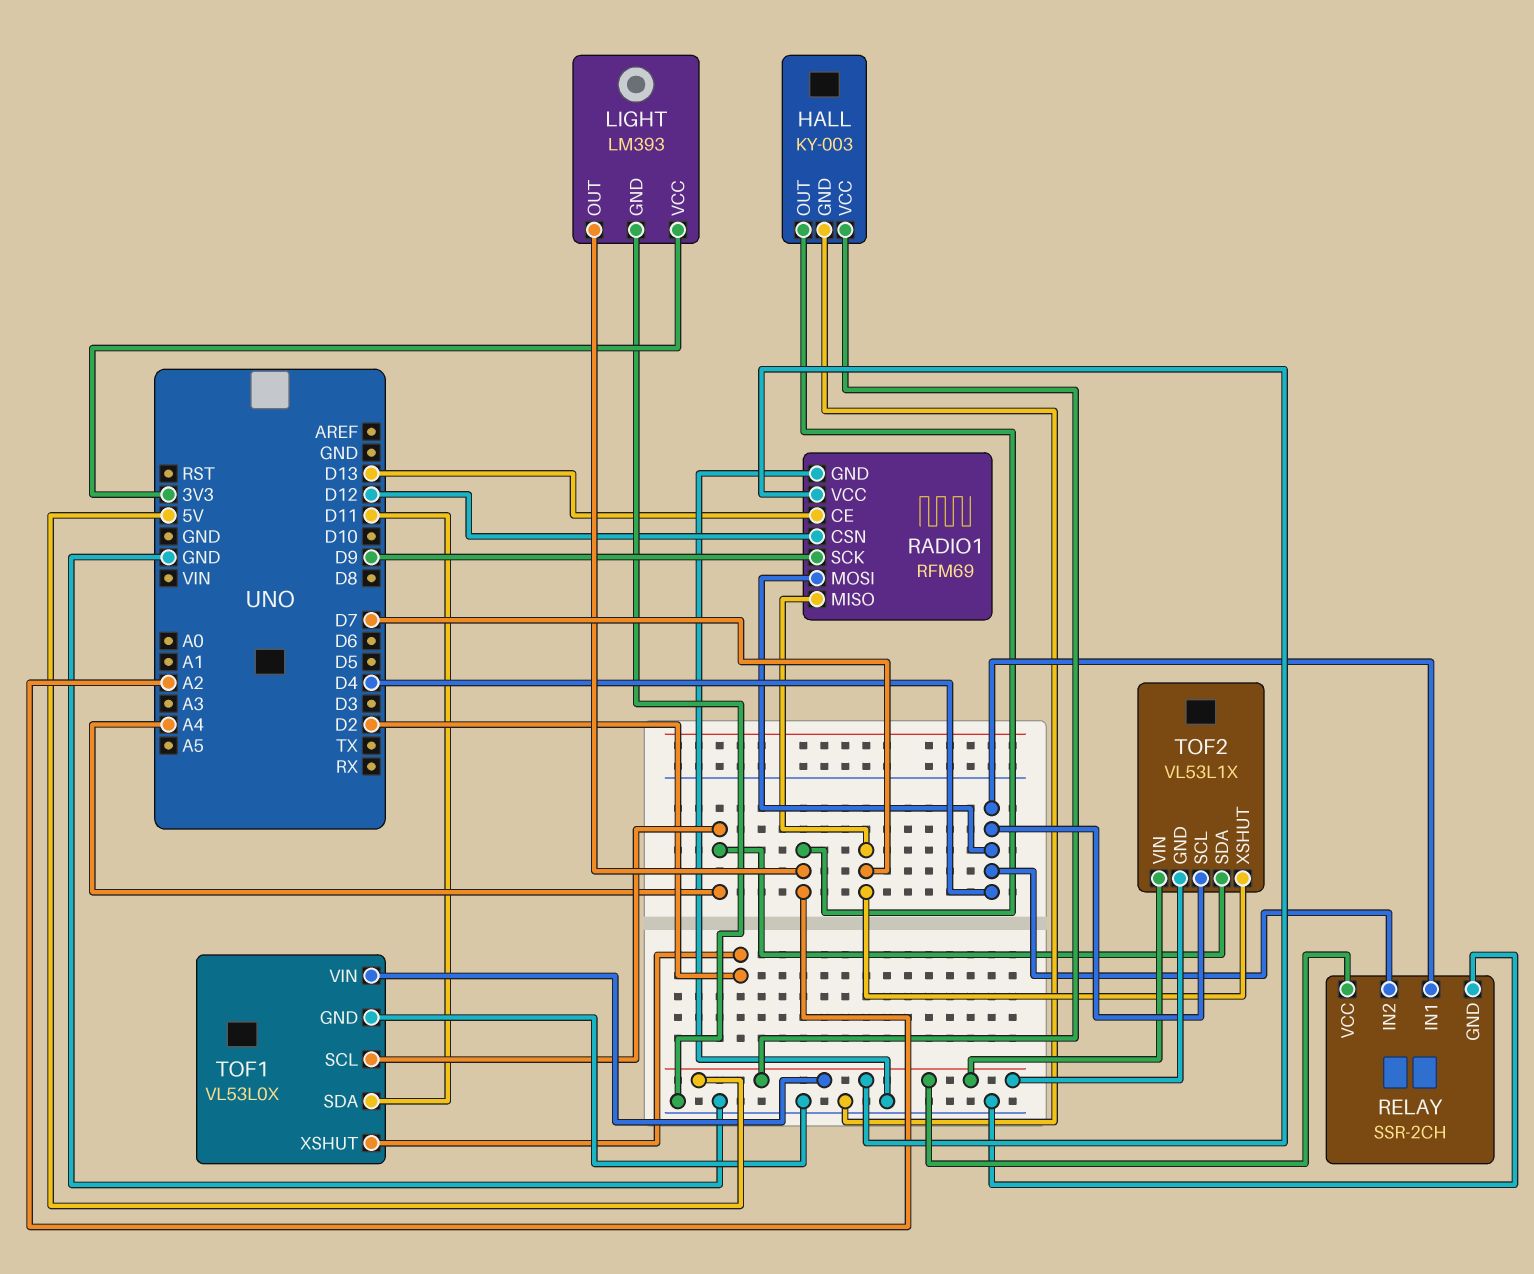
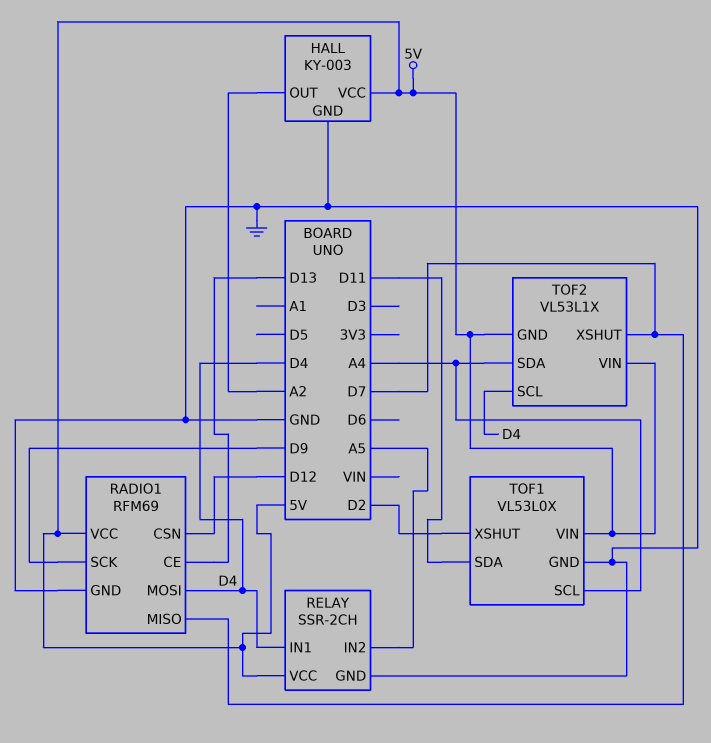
LIGHT: LM393 -> none
LIGHT pin GND: GND -> none
LIGHT pin OUT: A2 -> none
LIGHT pin VCC: 3V3 -> none
RELAY pin IN2: D4 -> A5

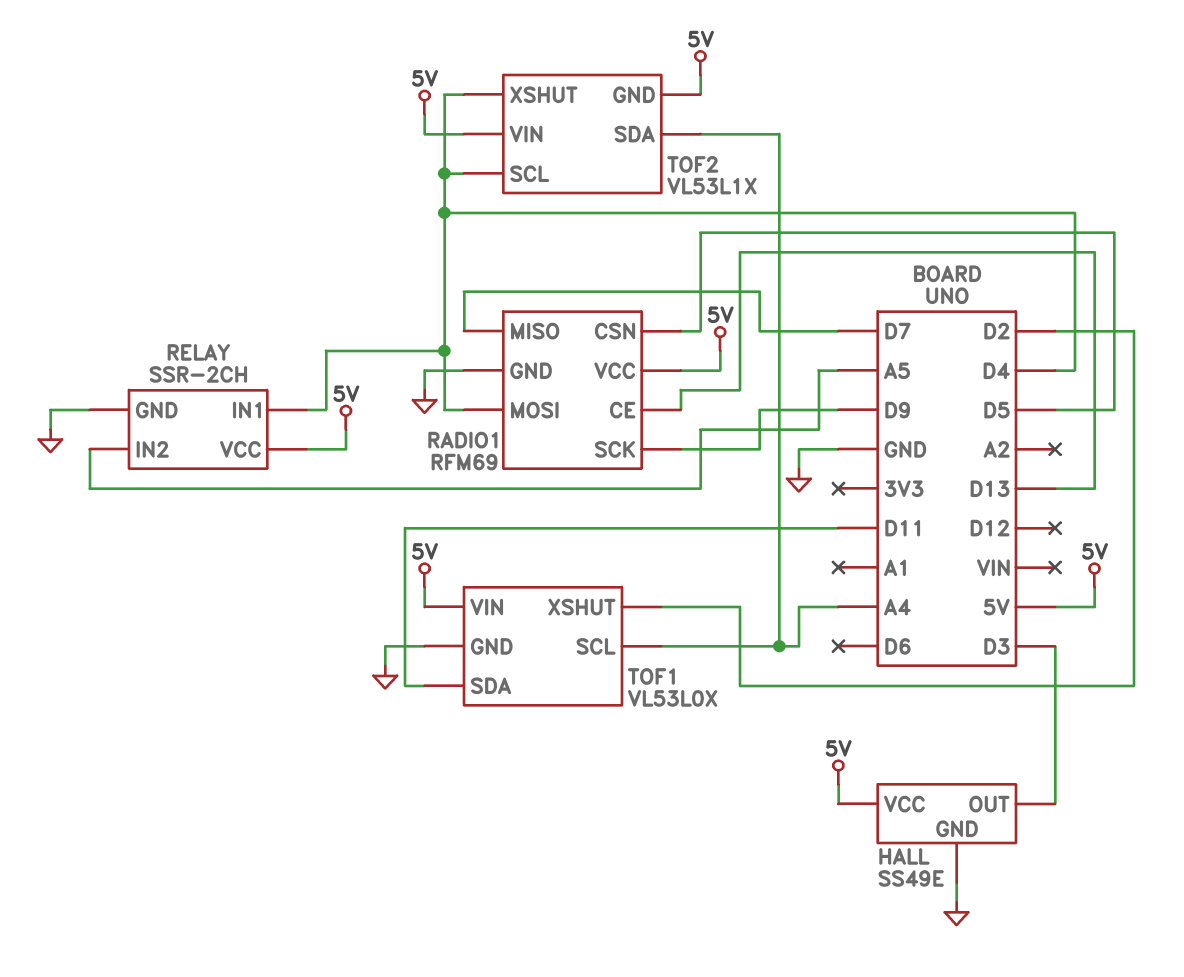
HALL: KY-003 -> SS49E
HALL pin OUT: A2 -> D3
RADIO1 pin CSN: D12 -> D5
TOF2 pin XSHUT: D7 -> D4

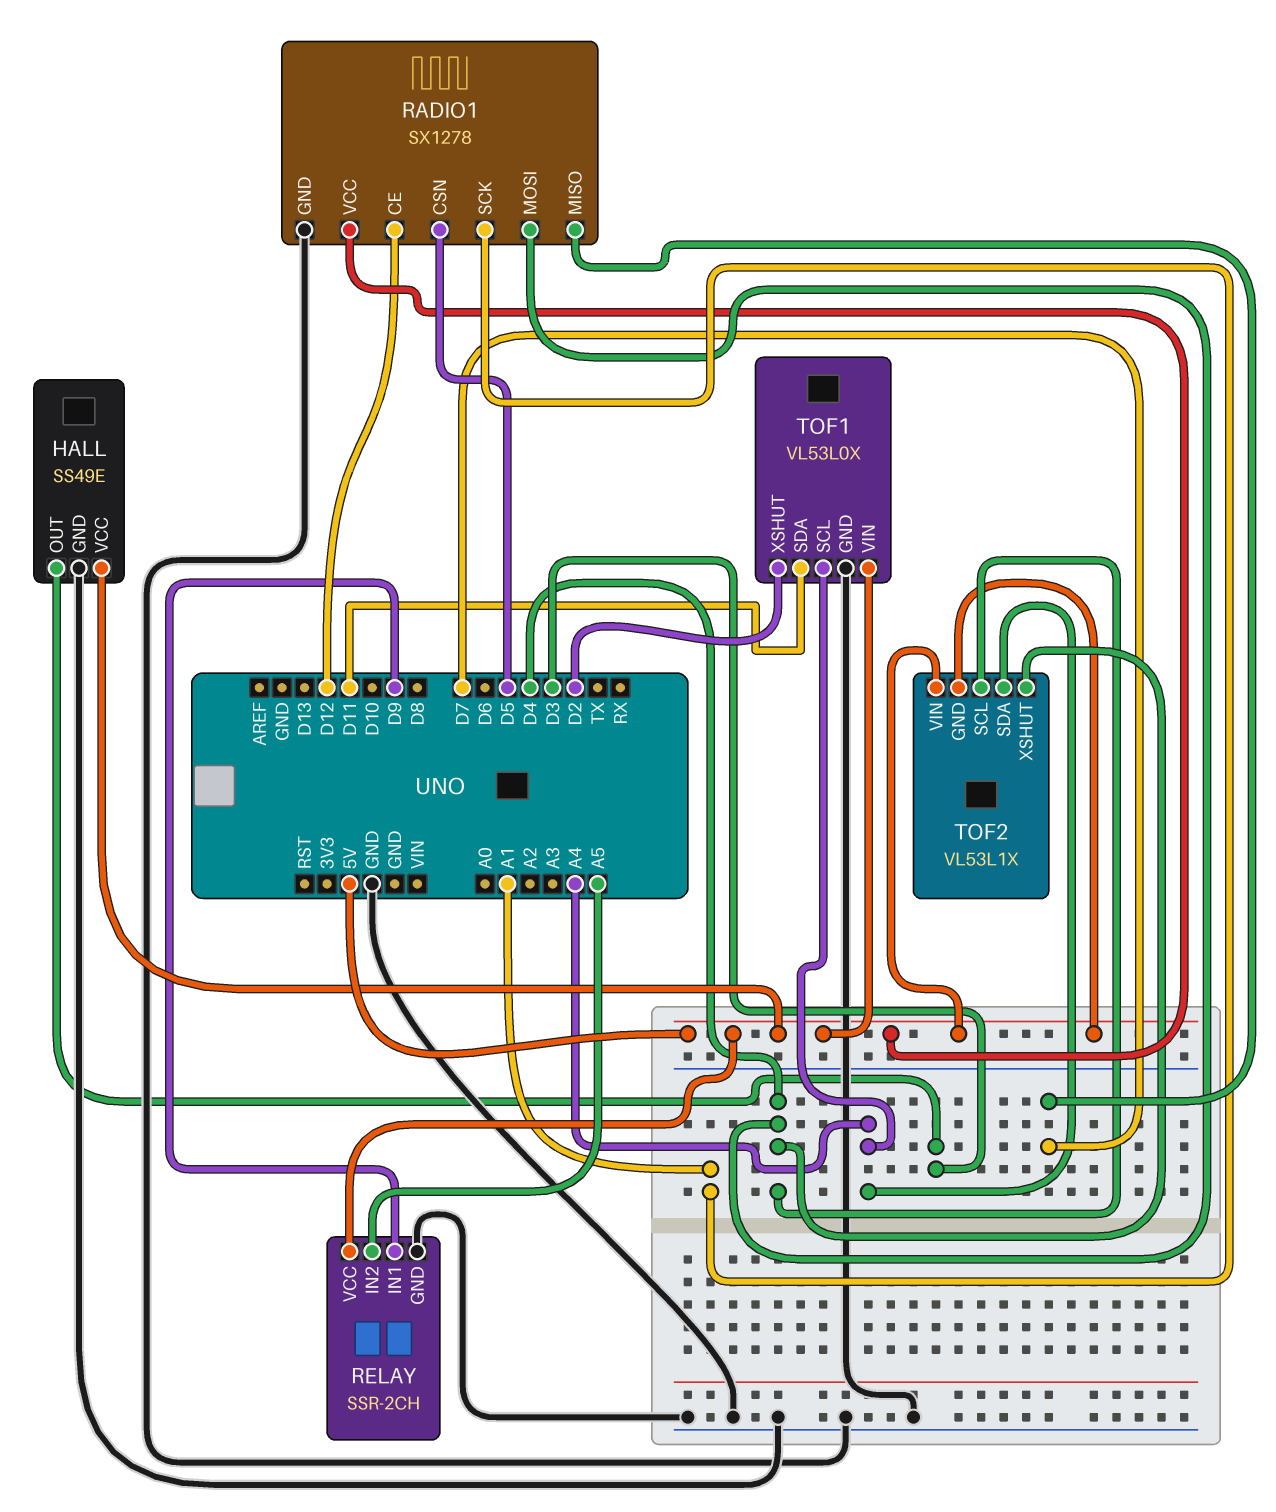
RADIO1: RFM69 -> SX1278
RADIO1 pin CE: D13 -> D12
RADIO1 pin SCK: D9 -> A1
RELAY pin IN1: D4 -> D9

